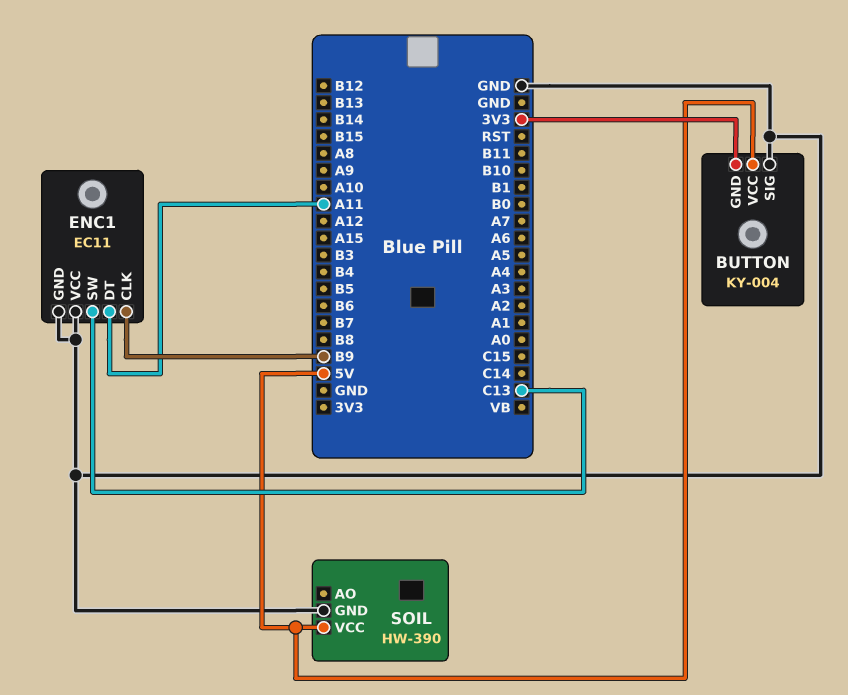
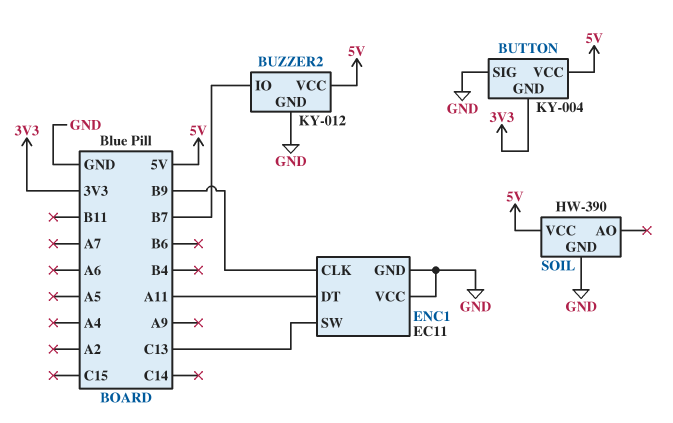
BUZZER2: none -> KY-012
BUZZER2 pin GND: none -> GND
BUZZER2 pin IO: none -> B7
BUZZER2 pin VCC: none -> 5V

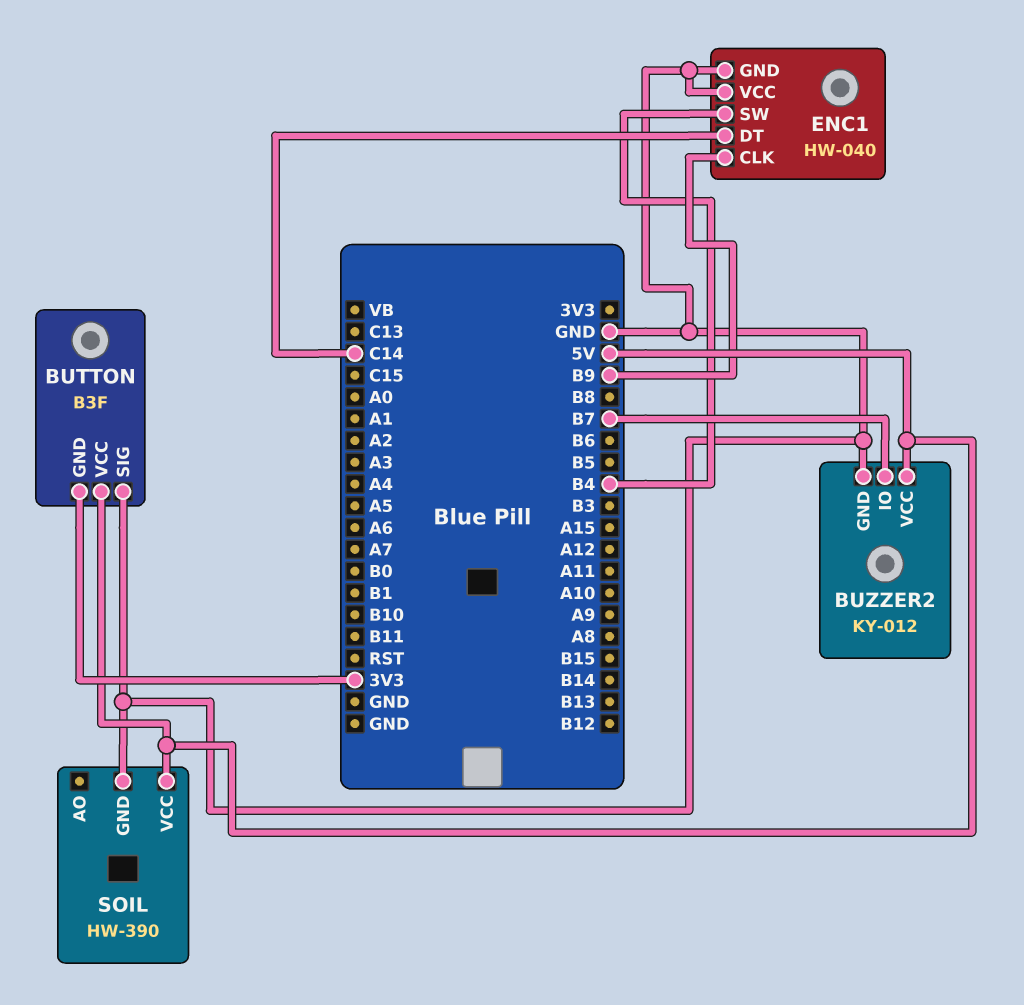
BUTTON: KY-004 -> B3F
ENC1: EC11 -> HW-040
ENC1 pin DT: A11 -> C14
ENC1 pin SW: C13 -> B4

